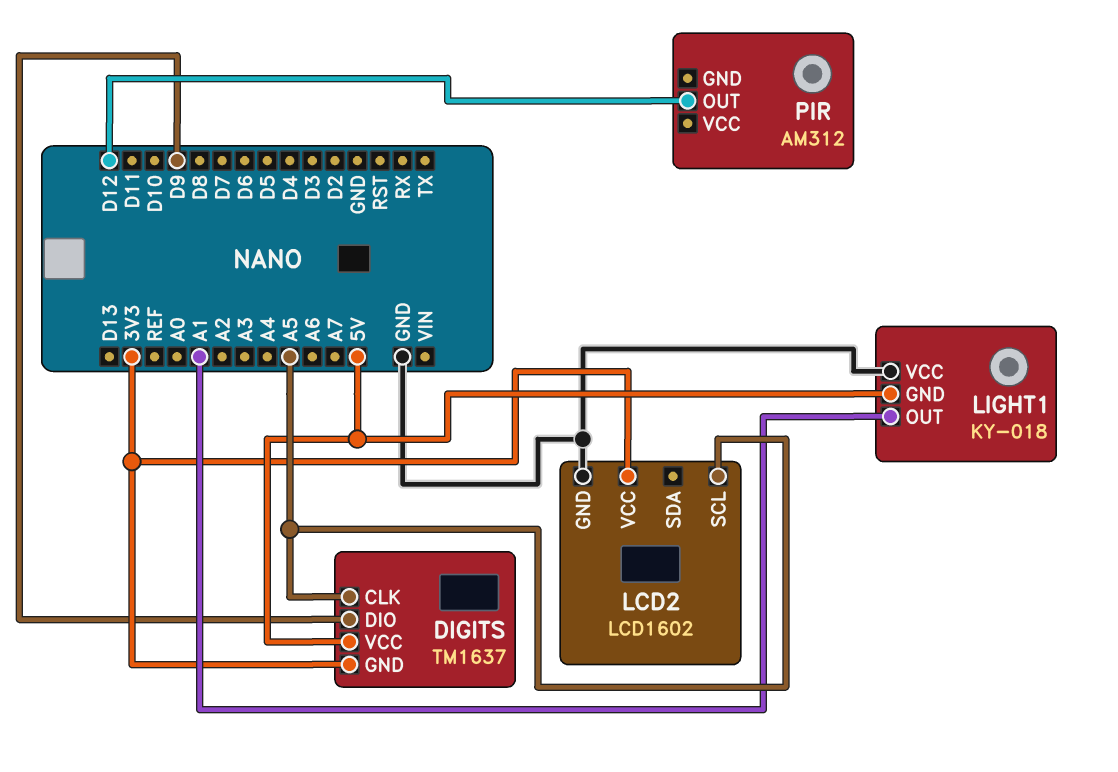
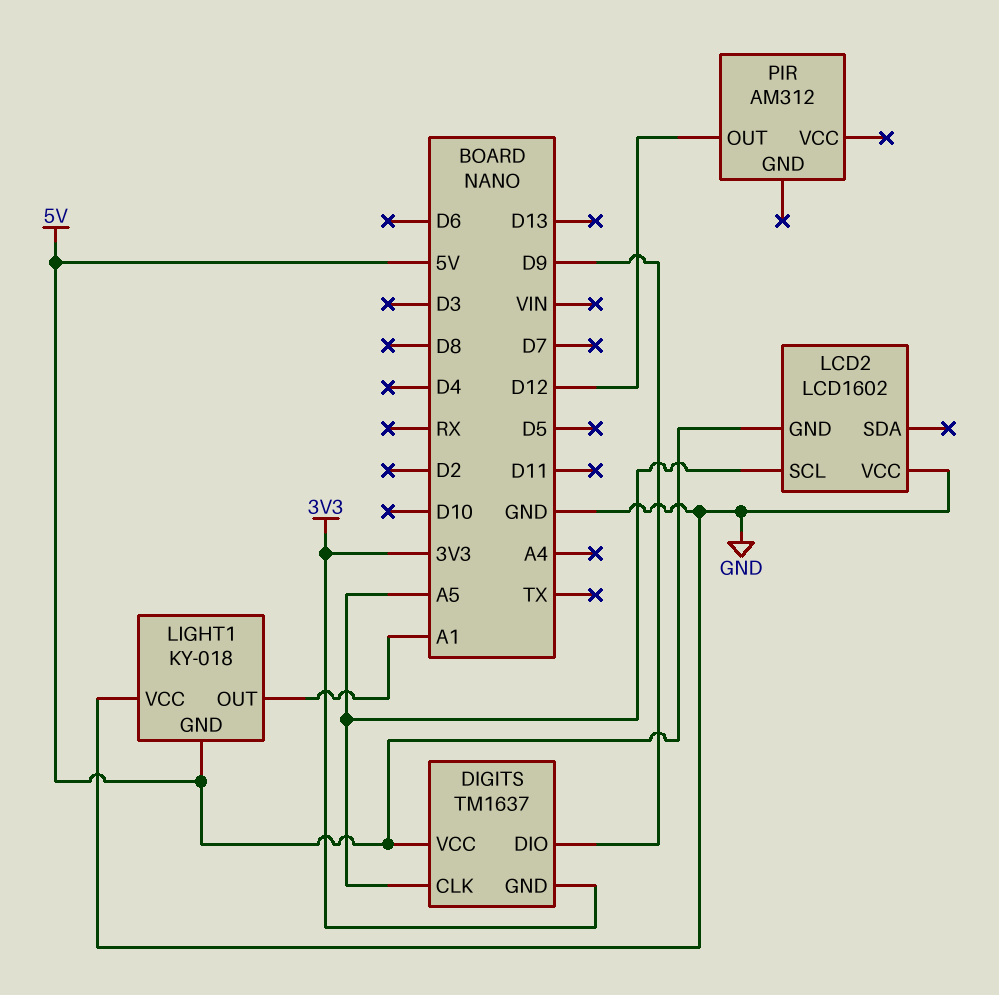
LCD2 pin GND: GND -> 5V
LCD2 pin VCC: 3V3 -> GND

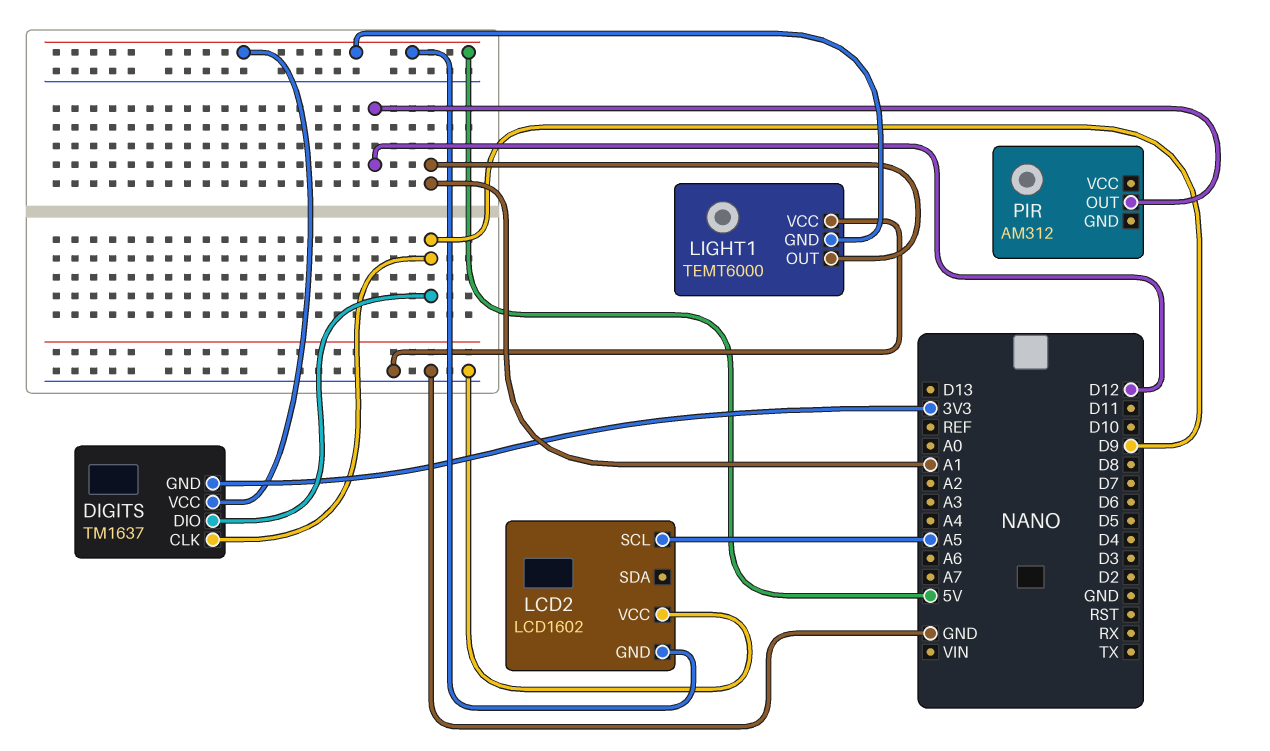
DIGITS pin CLK: A5 -> D9
LIGHT1: KY-018 -> TEMT6000

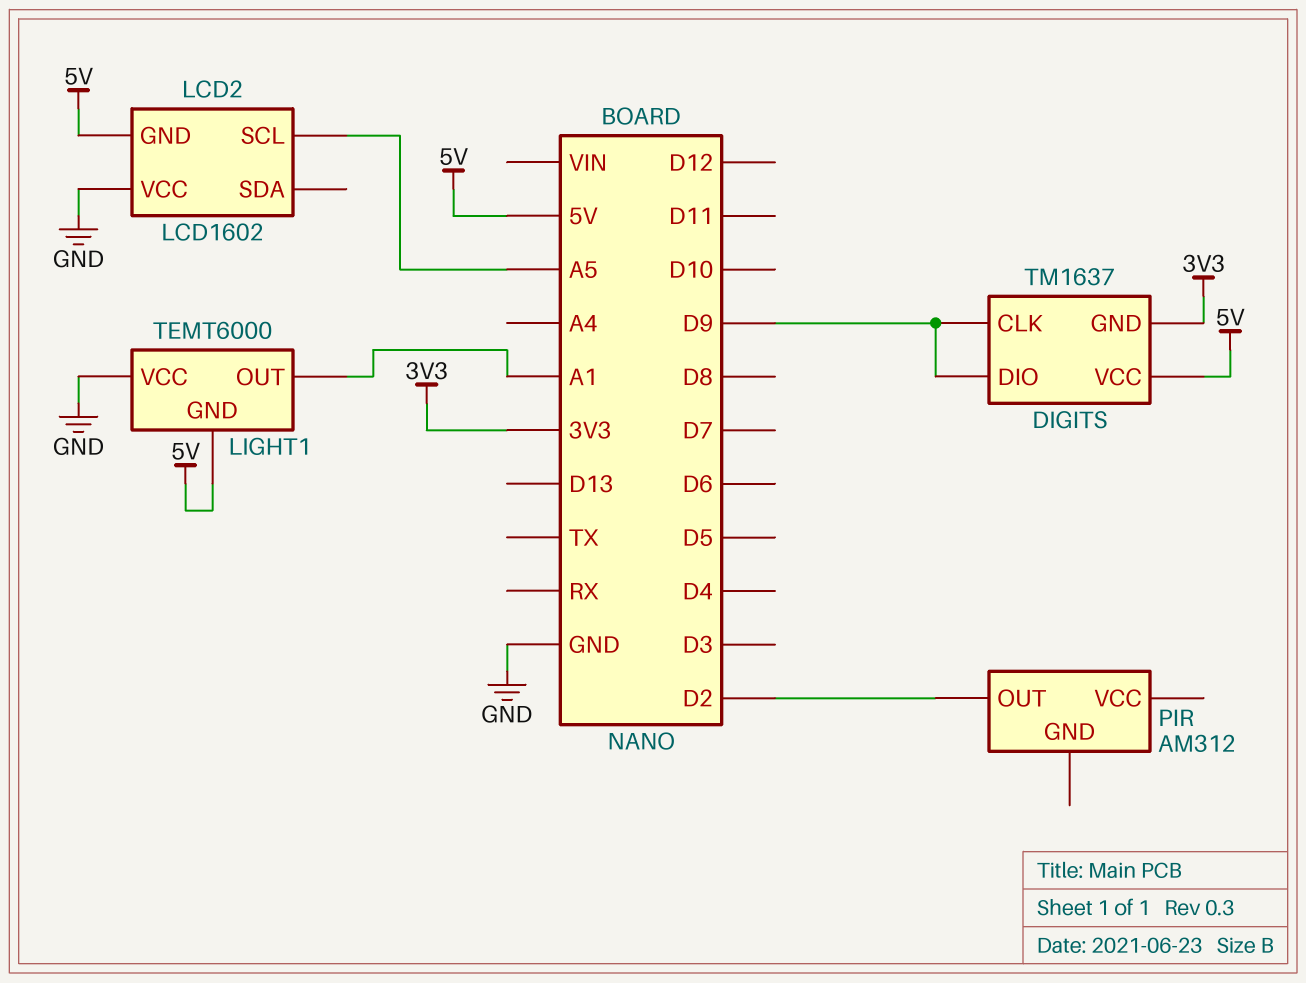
PIR pin OUT: D12 -> D2

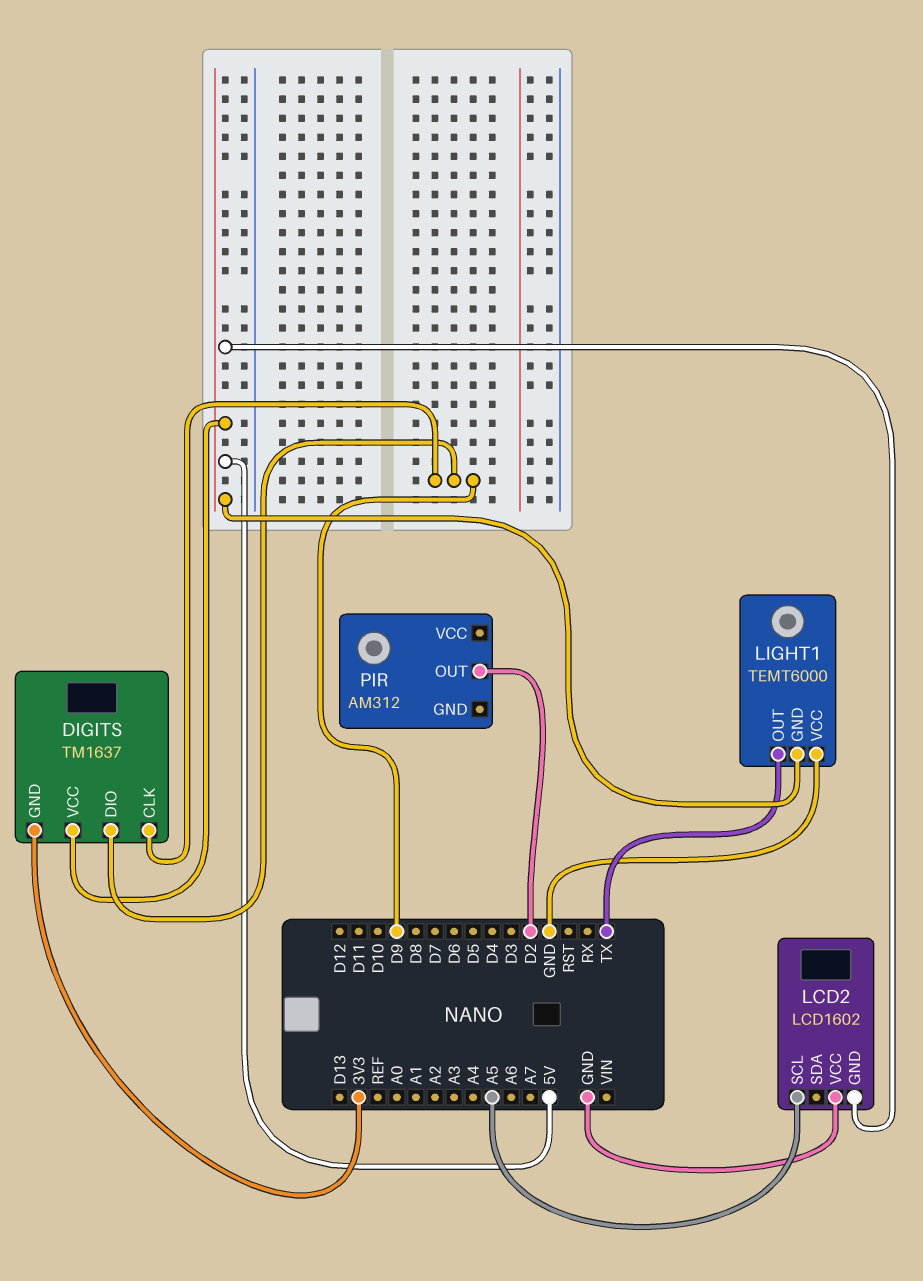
LIGHT1 pin OUT: A1 -> TX

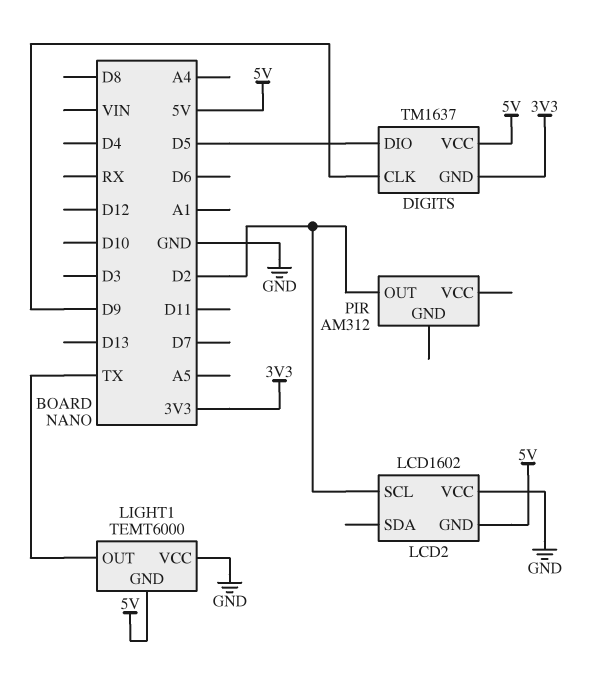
DIGITS pin DIO: D9 -> D5
LCD2 pin SCL: A5 -> D2

